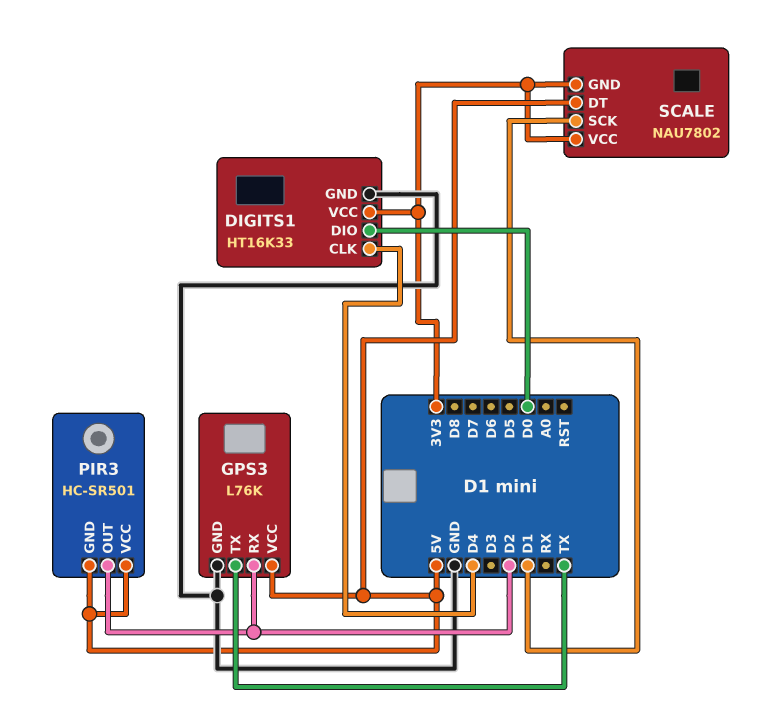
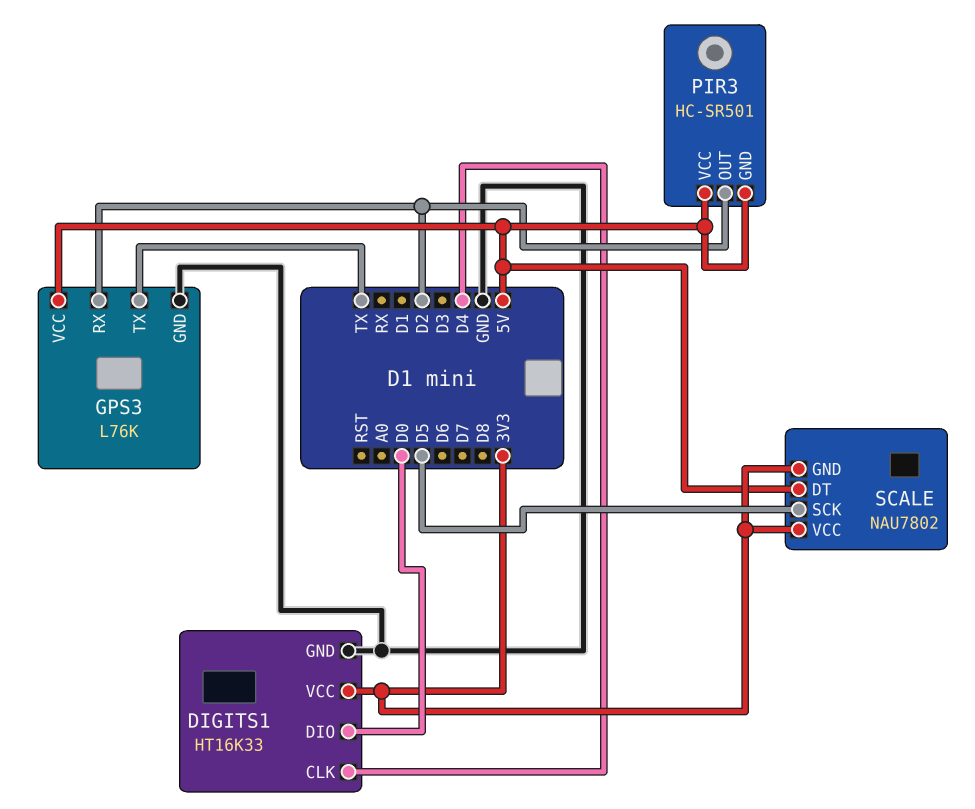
SCALE pin SCK: D1 -> D5

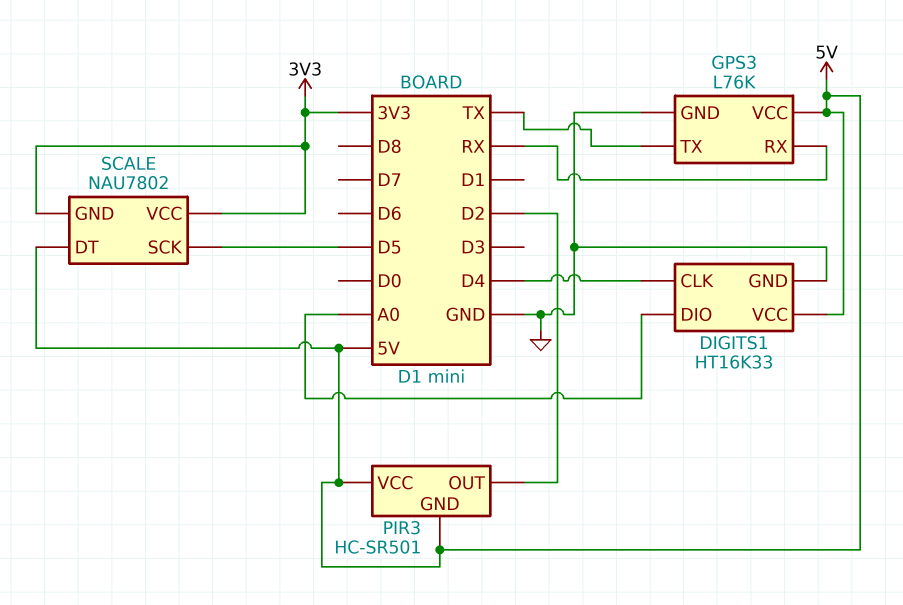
DIGITS1 pin DIO: D0 -> A0
DIGITS1 pin VCC: 3V3 -> 5V
GPS3 pin RX: D2 -> RX

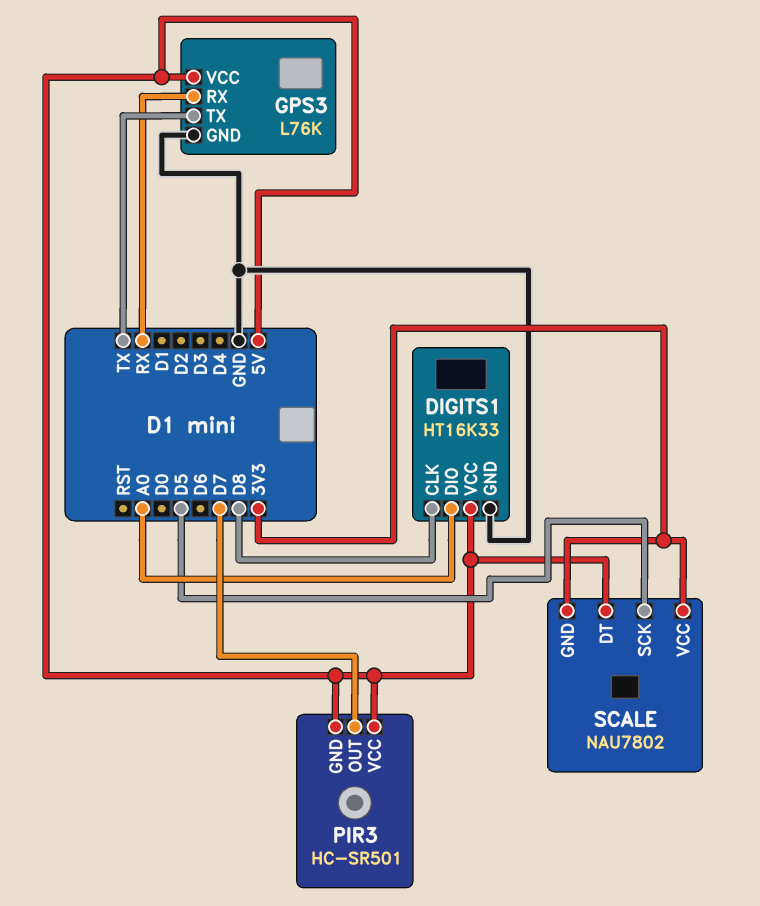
DIGITS1 pin CLK: D4 -> D8
PIR3 pin OUT: D2 -> D7

